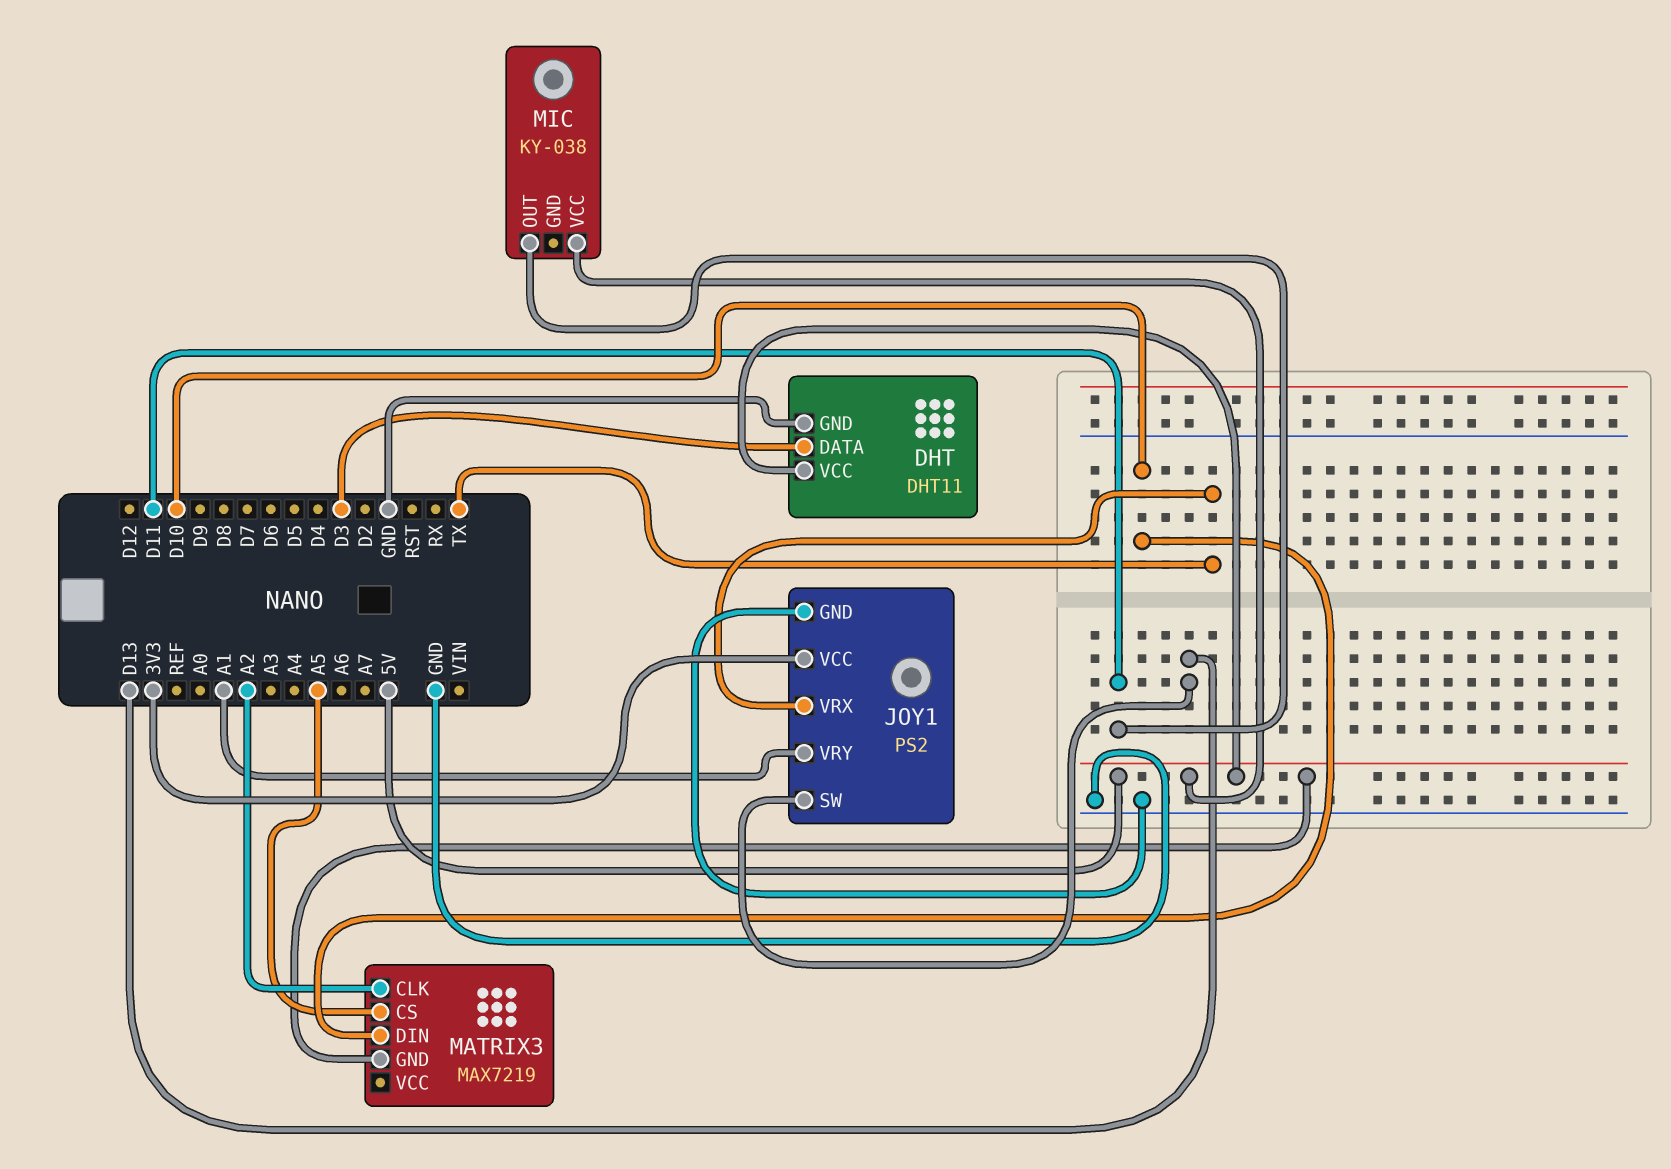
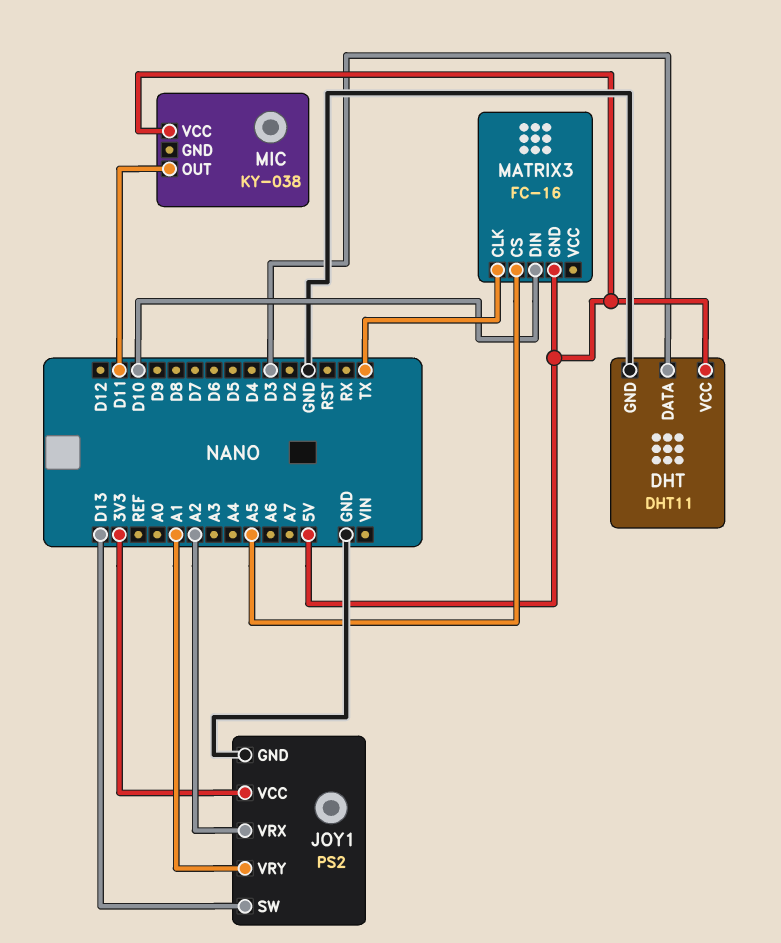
JOY1 pin VRX: TX -> A2
MATRIX3: MAX7219 -> FC-16
MATRIX3 pin CLK: A2 -> TX

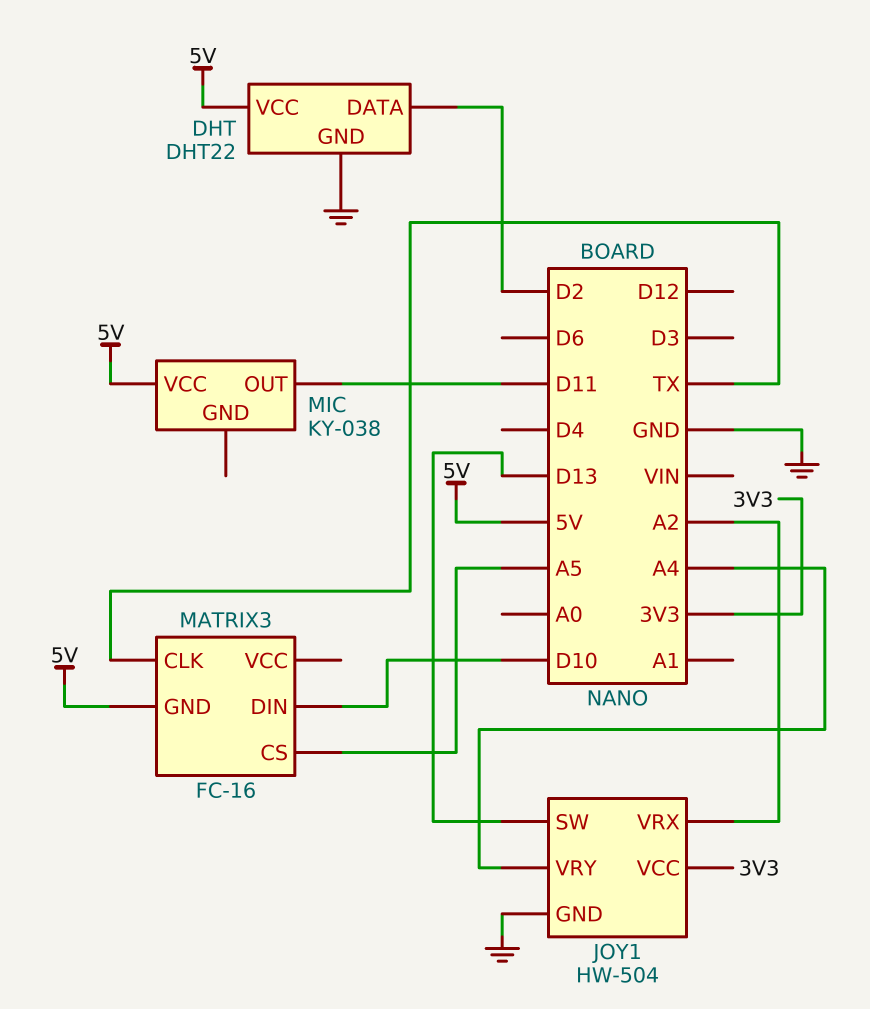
DHT: DHT11 -> DHT22
DHT pin DATA: D3 -> D2
JOY1: PS2 -> HW-504
JOY1 pin VRY: A1 -> A4

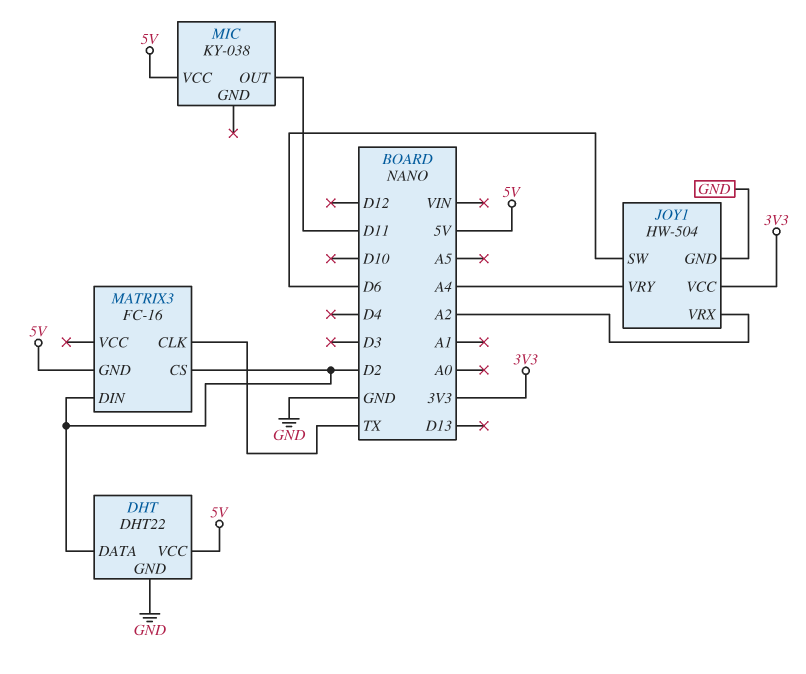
JOY1 pin SW: D13 -> D6
MATRIX3 pin CS: A5 -> D2
MATRIX3 pin DIN: D10 -> D2

